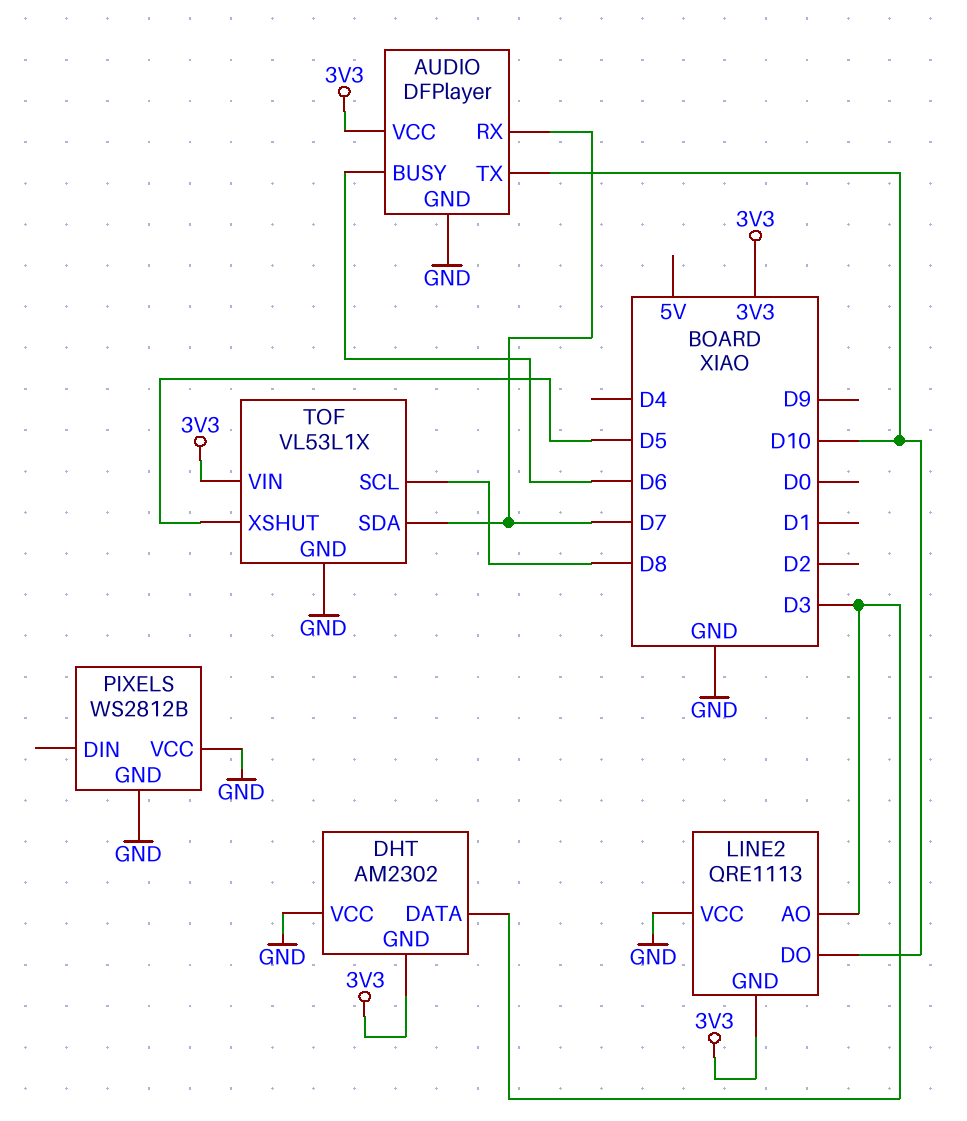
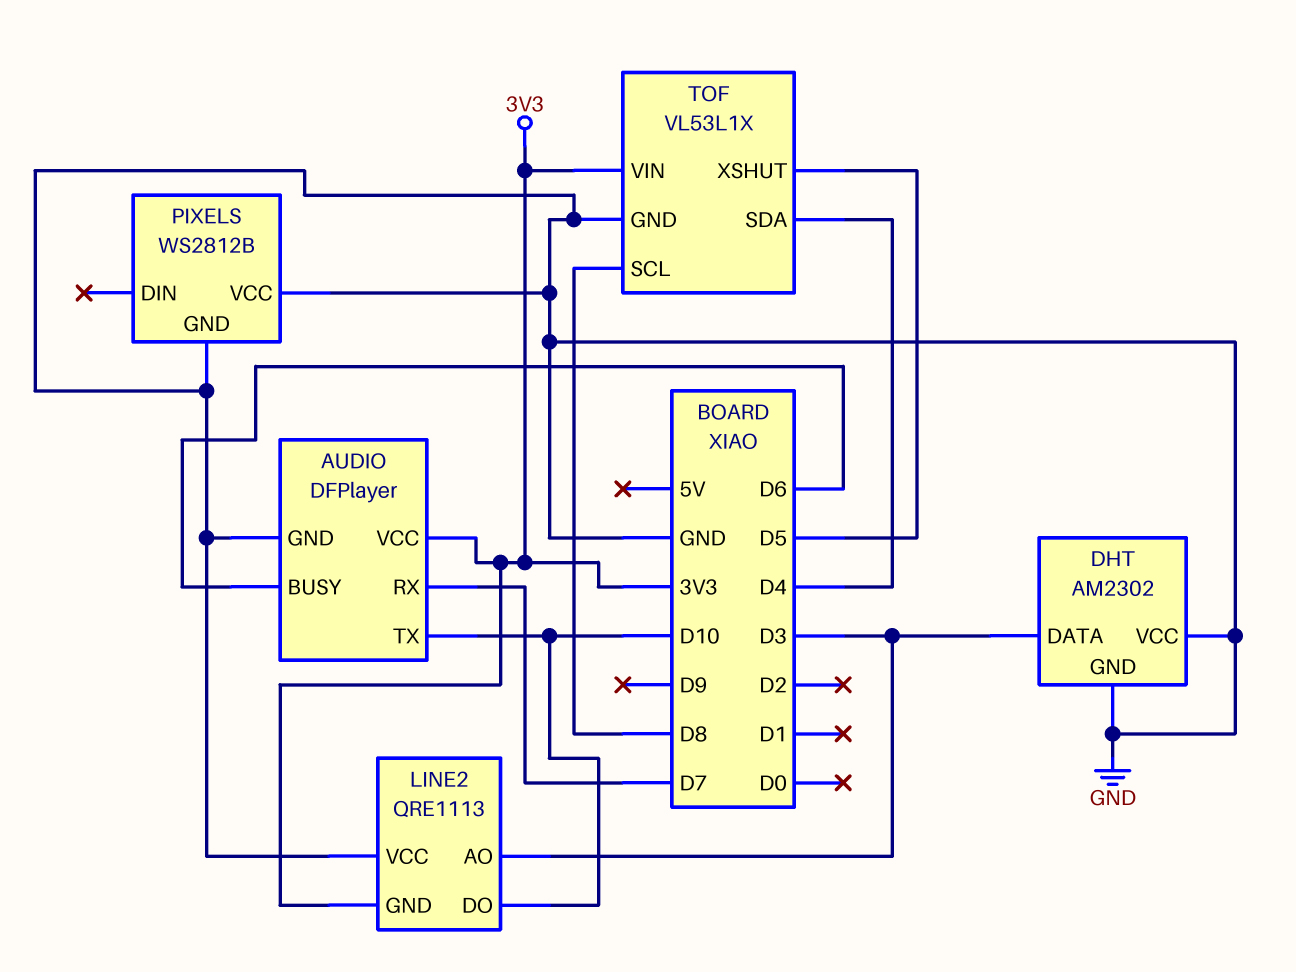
DHT pin GND: 3V3 -> GND
TOF pin SDA: D7 -> D4

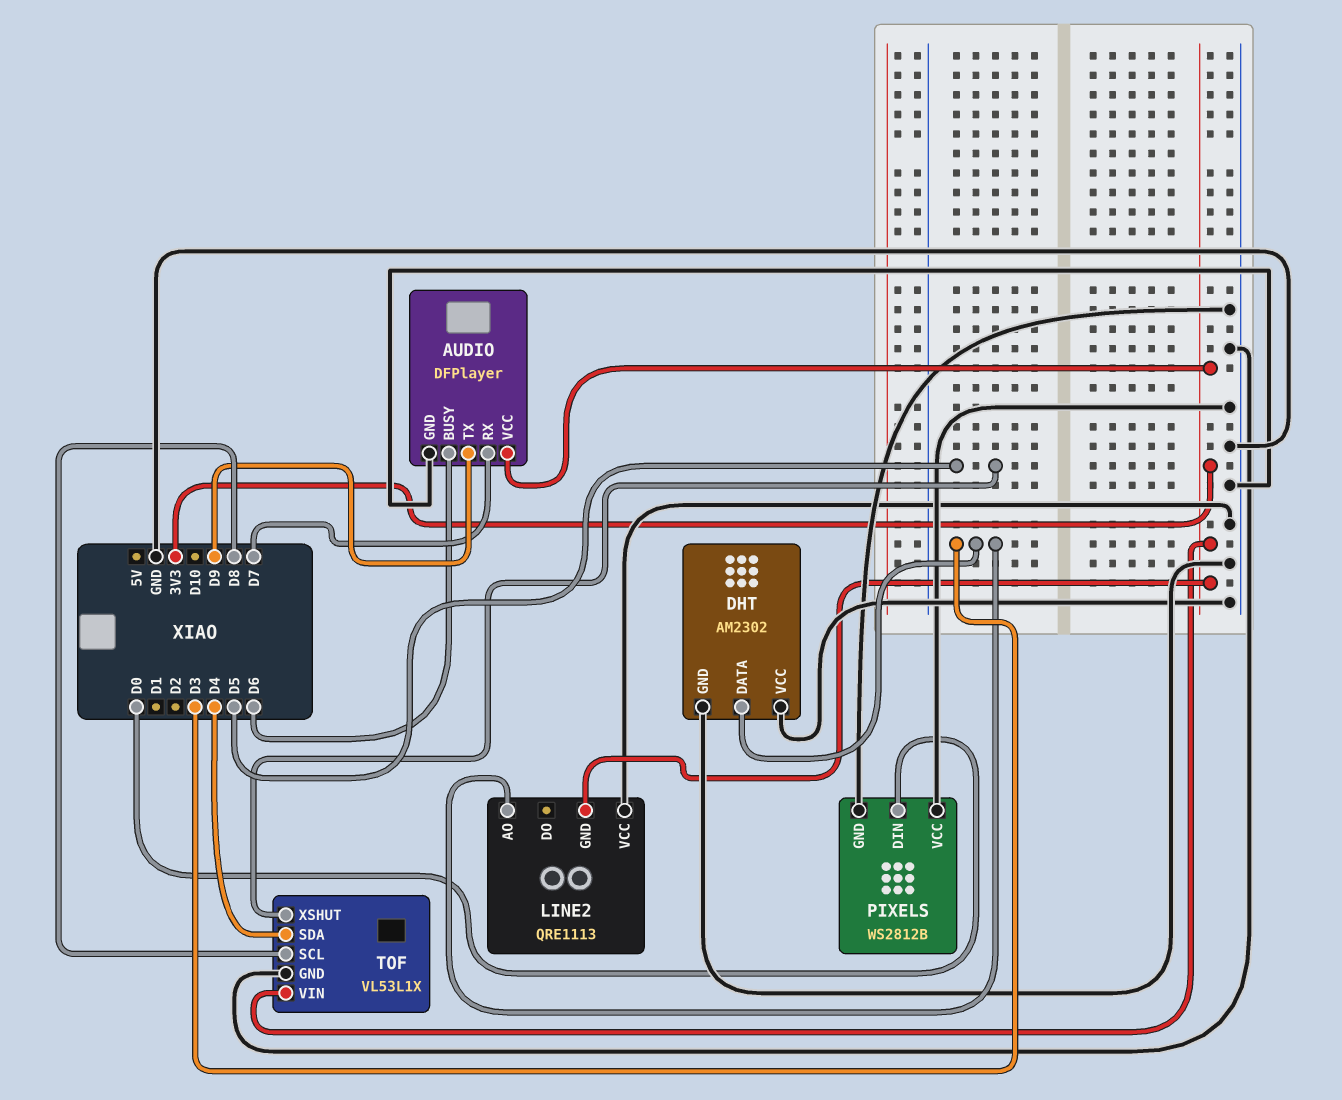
AUDIO pin TX: D10 -> D9
LINE2 pin DO: D10 -> none
PIXELS pin DIN: none -> D0

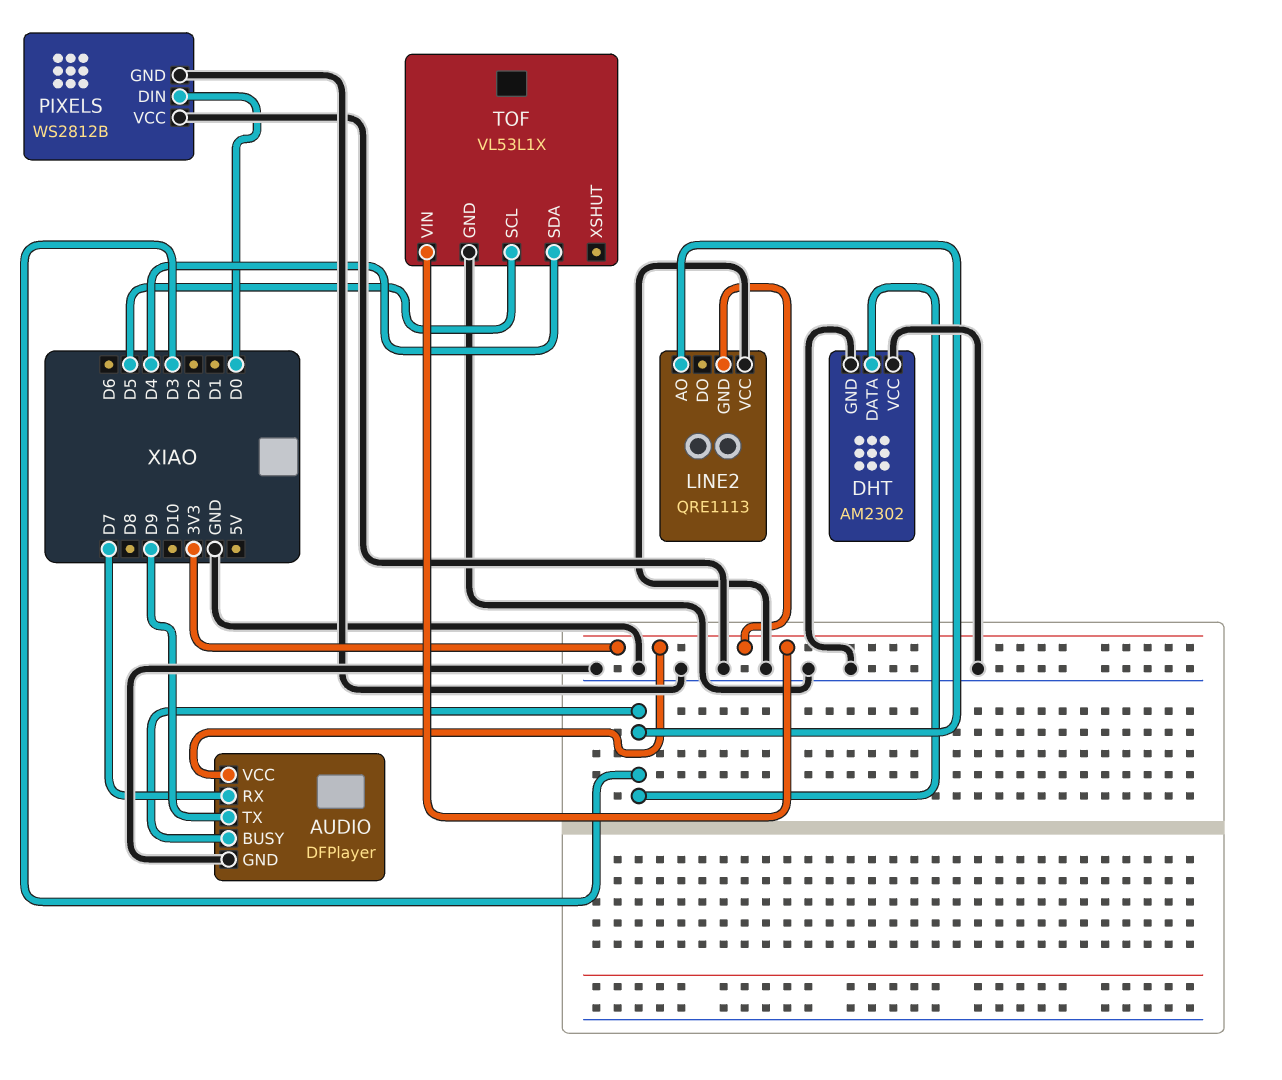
AUDIO pin BUSY: D6 -> D3
TOF pin SCL: D8 -> D5
TOF pin XSHUT: D5 -> none

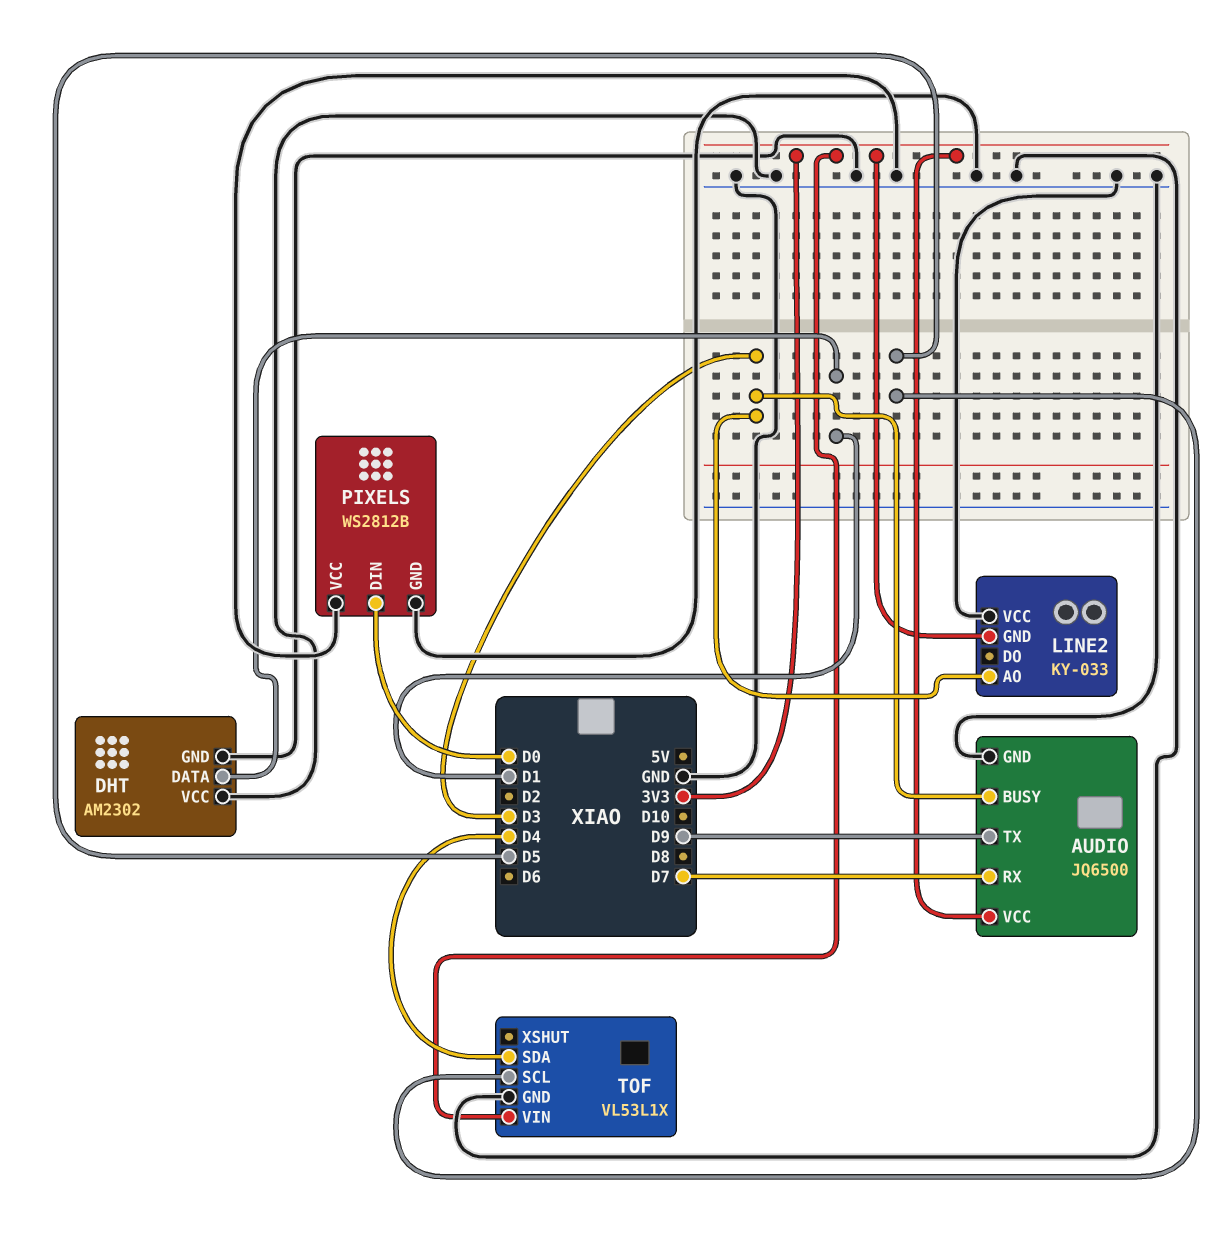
AUDIO: DFPlayer -> JQ6500
DHT pin DATA: D3 -> D1
LINE2: QRE1113 -> KY-033

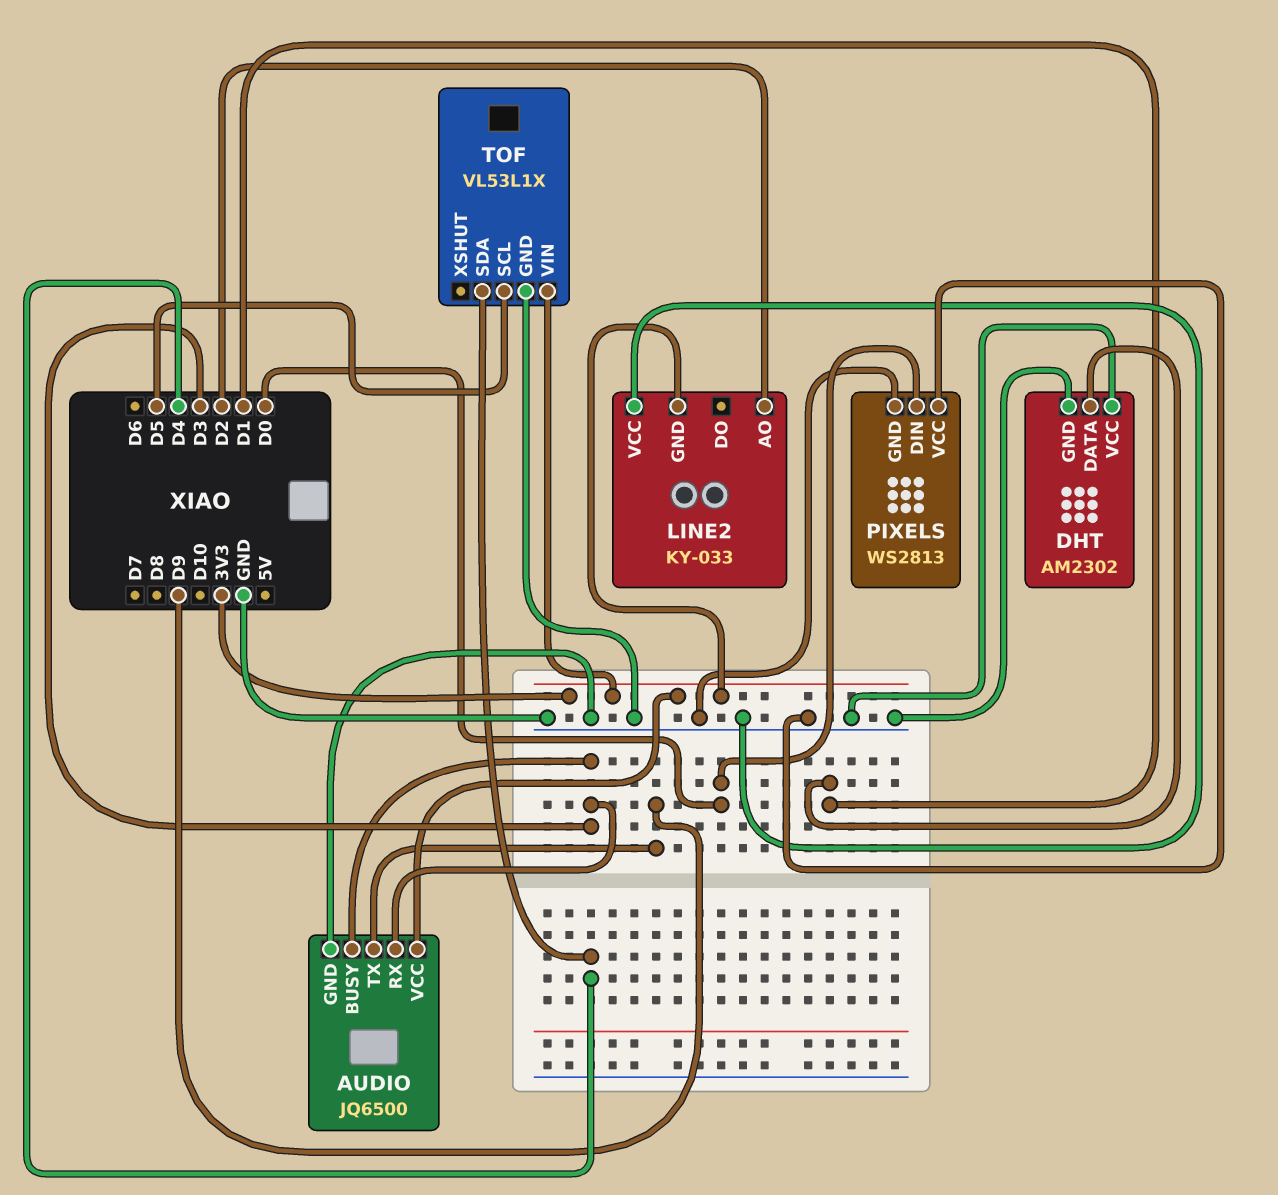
AUDIO pin RX: D7 -> D3
LINE2 pin AO: D3 -> D2
PIXELS: WS2812B -> WS2813

